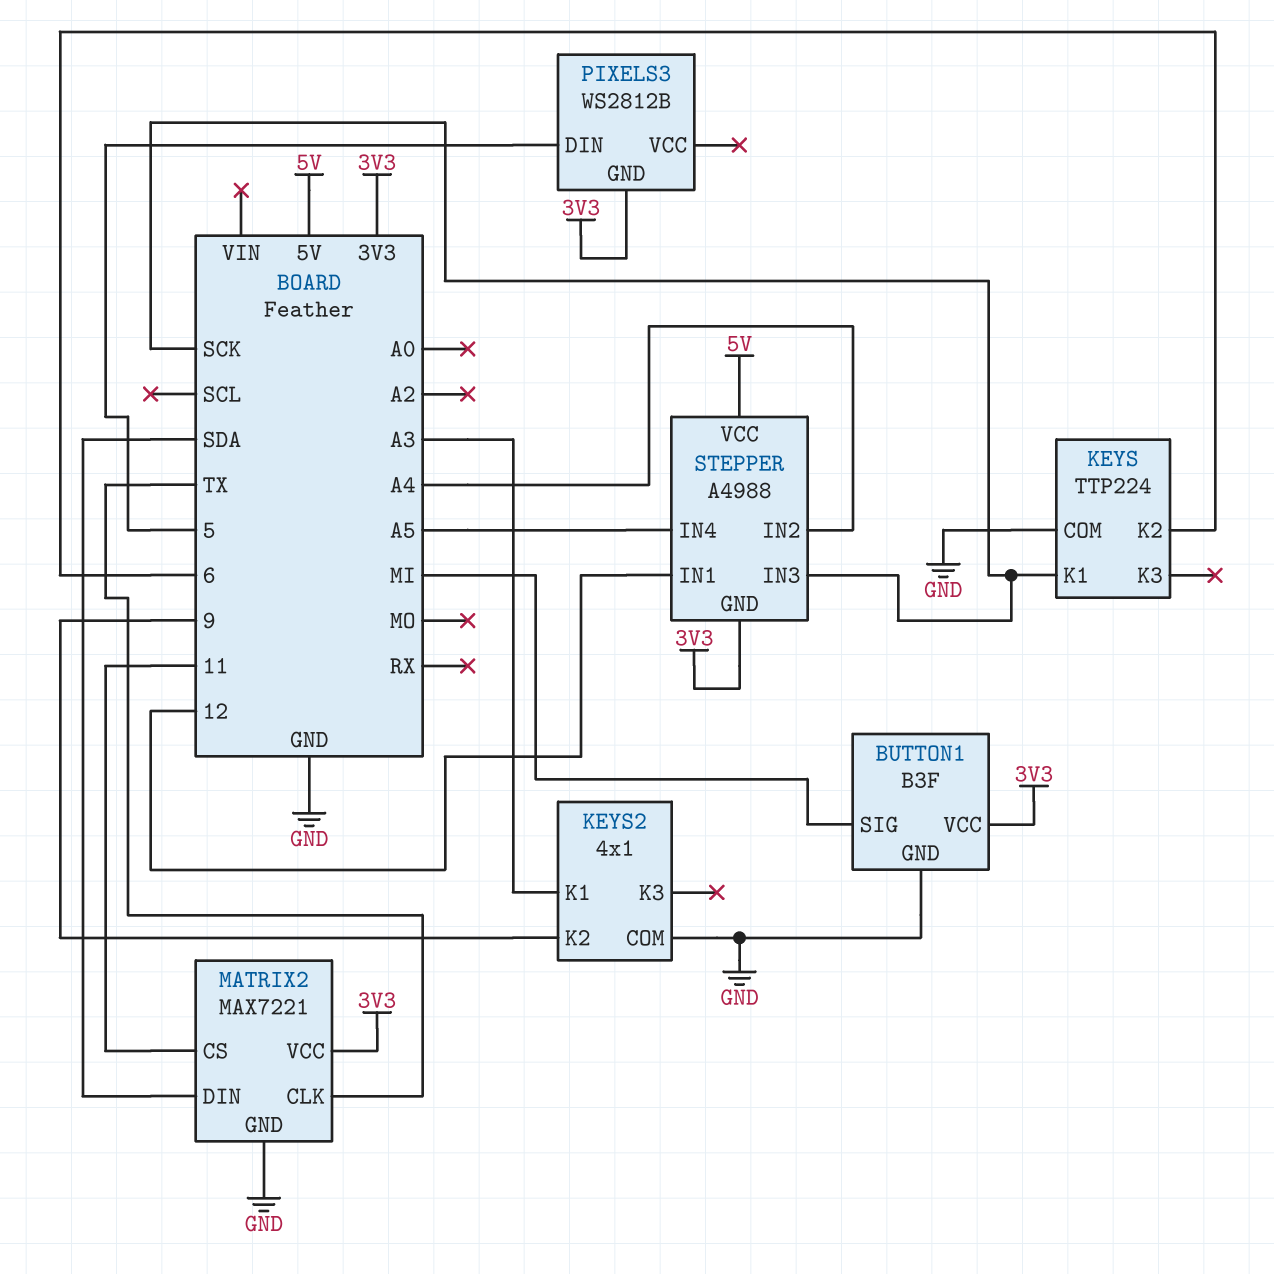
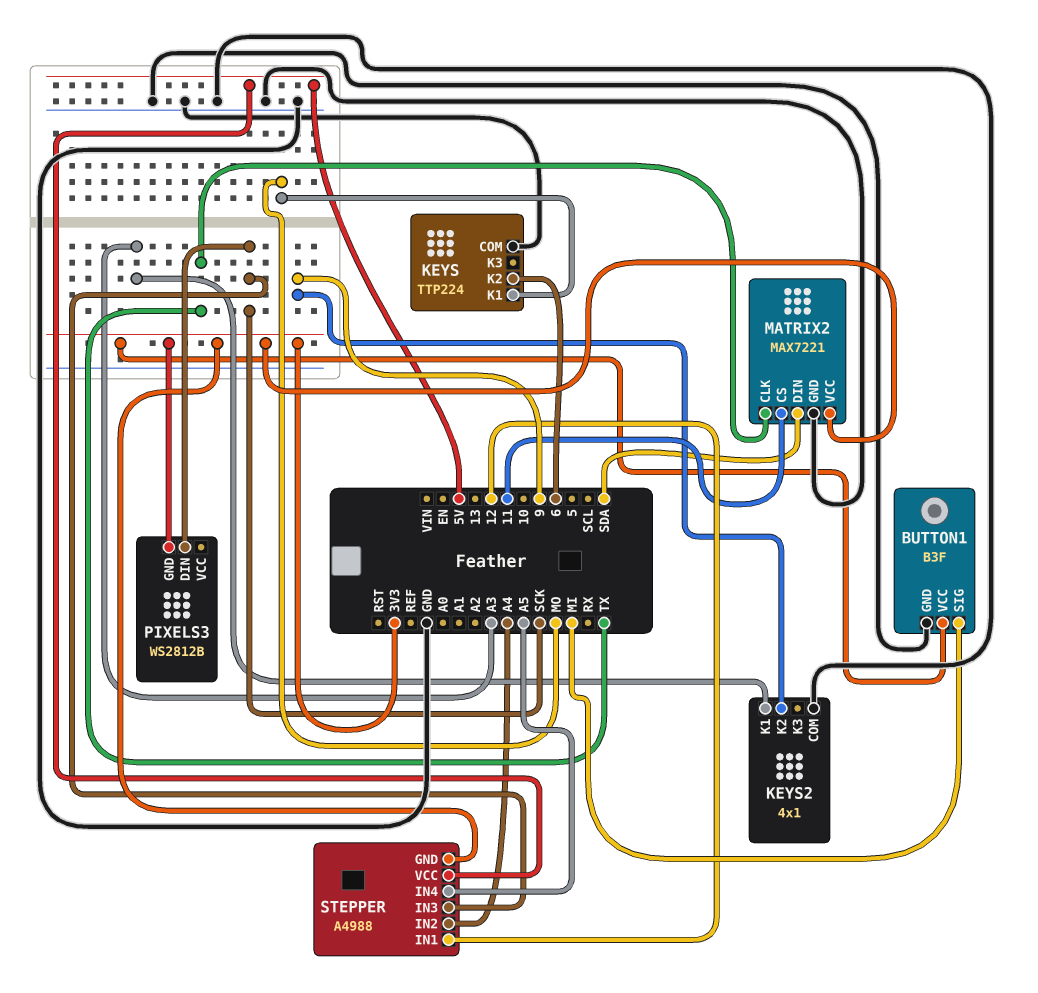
KEYS pin K1: SCK -> MO
PIXELS3 pin DIN: 5 -> SCK

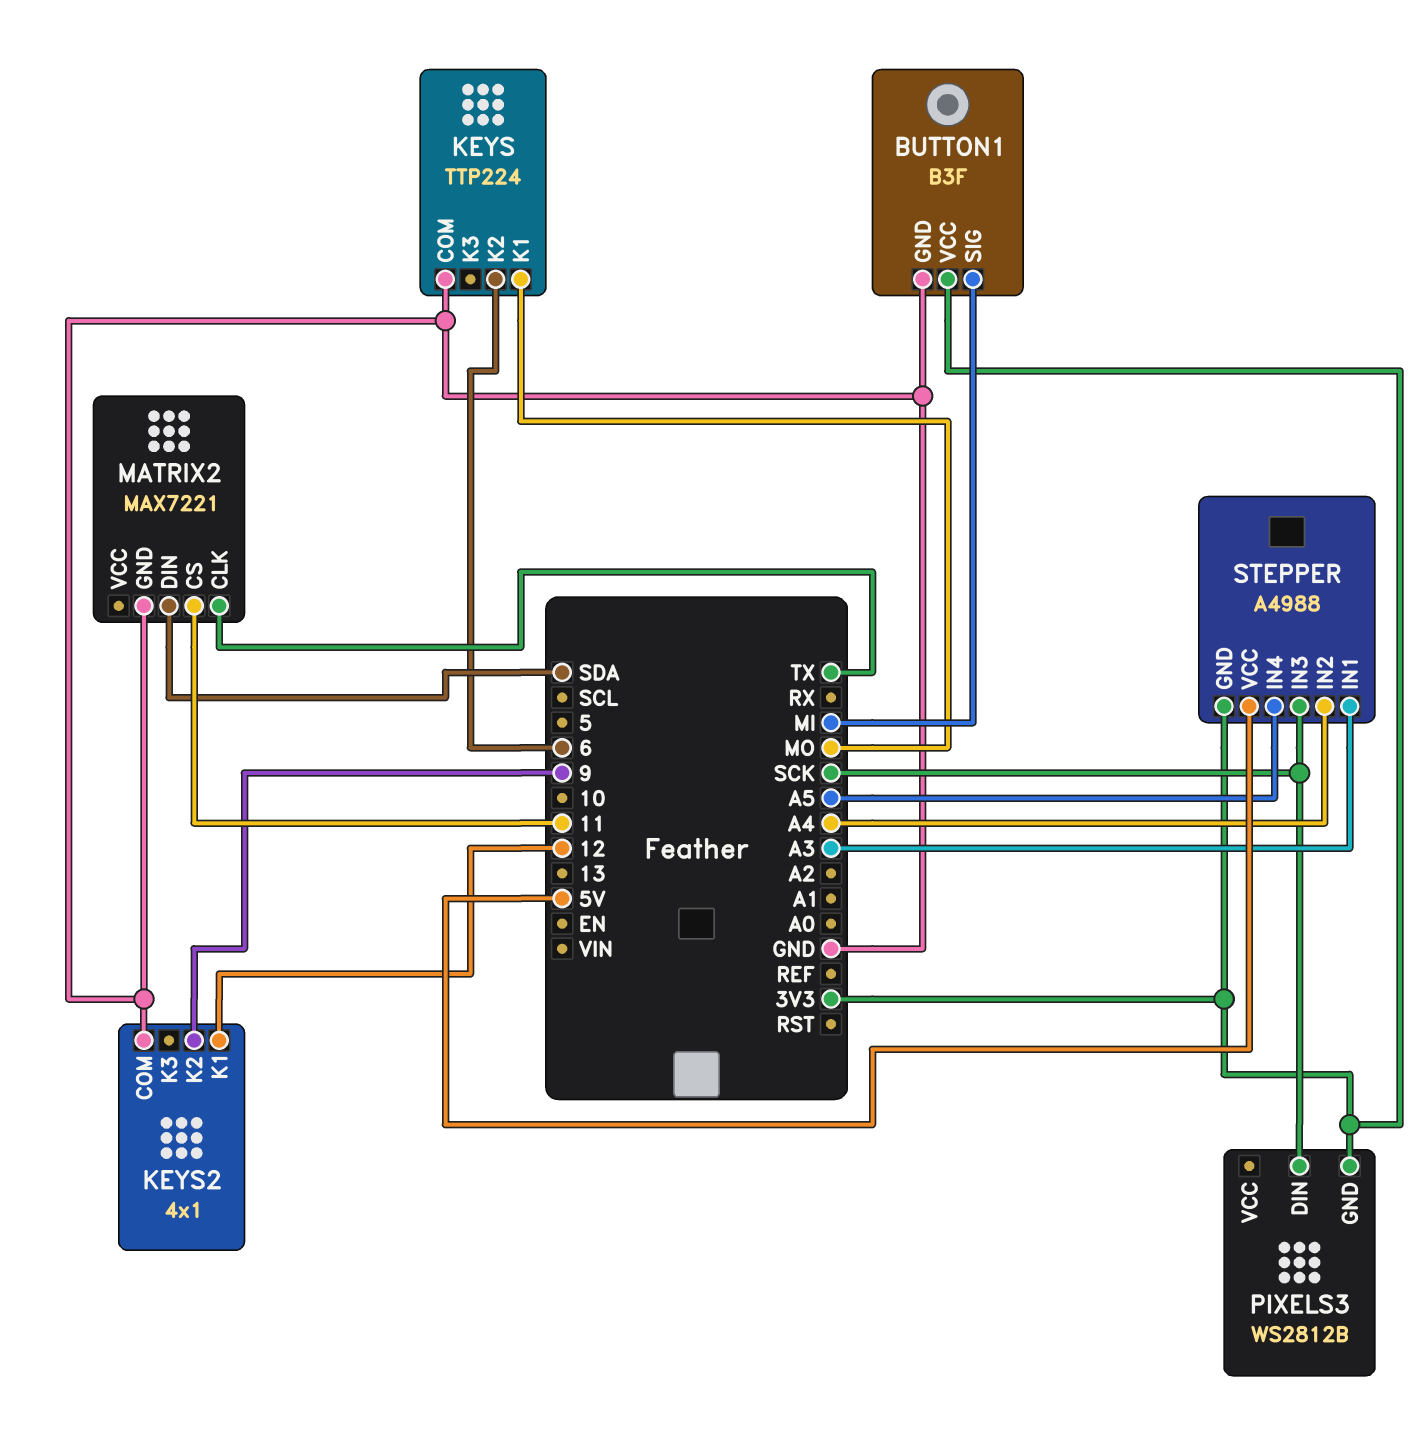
KEYS2 pin K1: A3 -> 12
MATRIX2 pin VCC: 3V3 -> none
STEPPER pin IN1: 12 -> A3

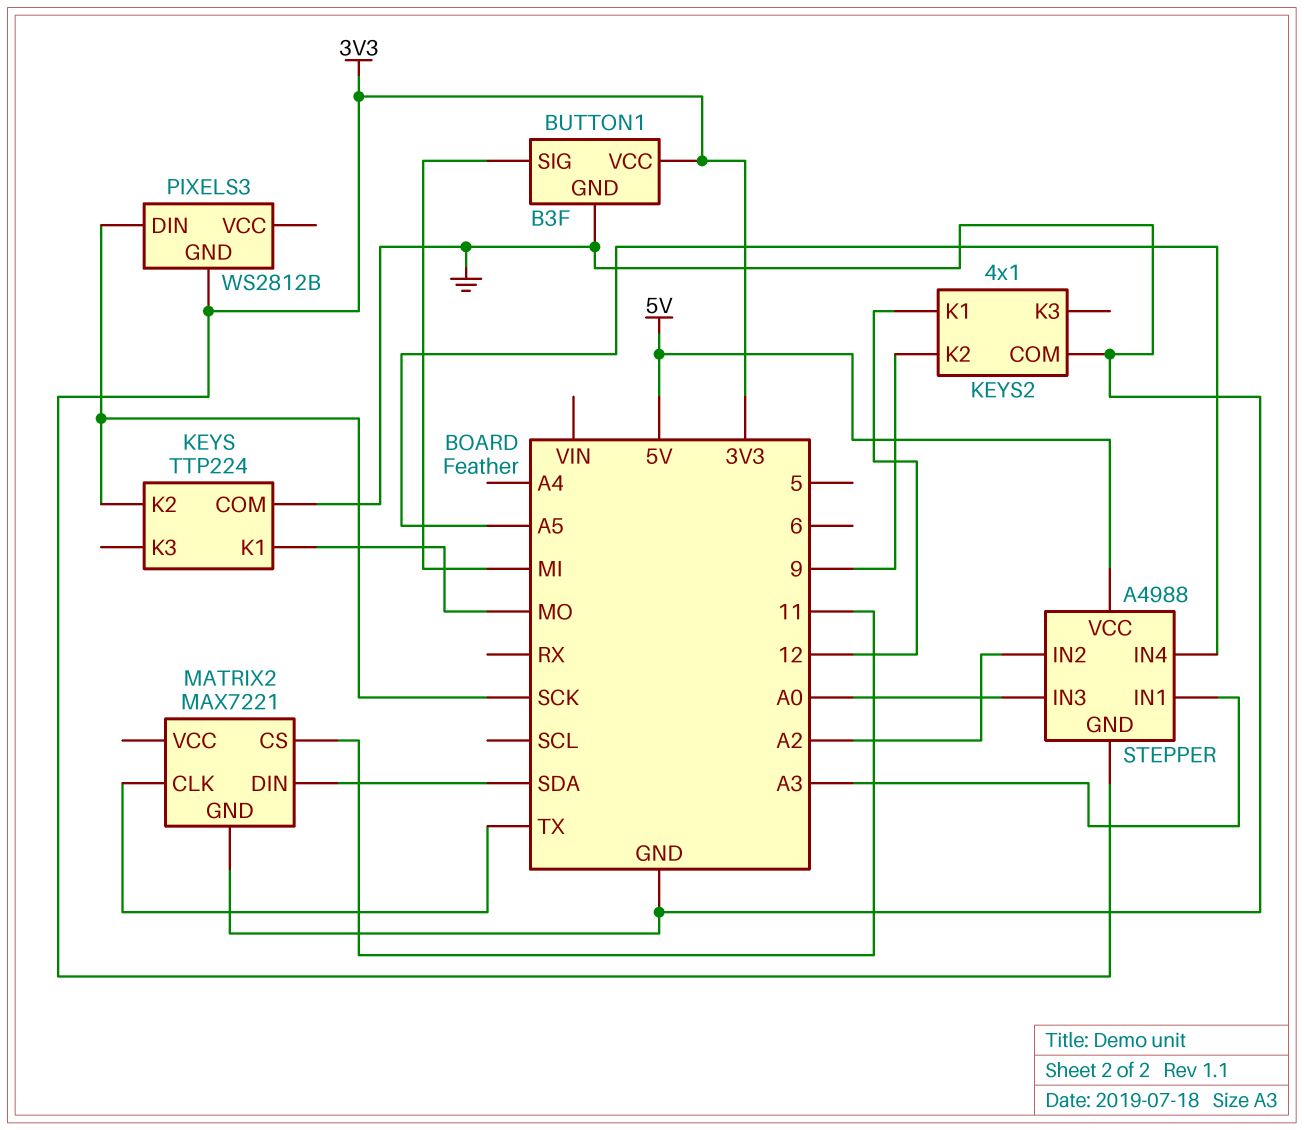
KEYS pin K2: 6 -> SCK
STEPPER pin IN2: A4 -> A2
STEPPER pin IN3: SCK -> A0

